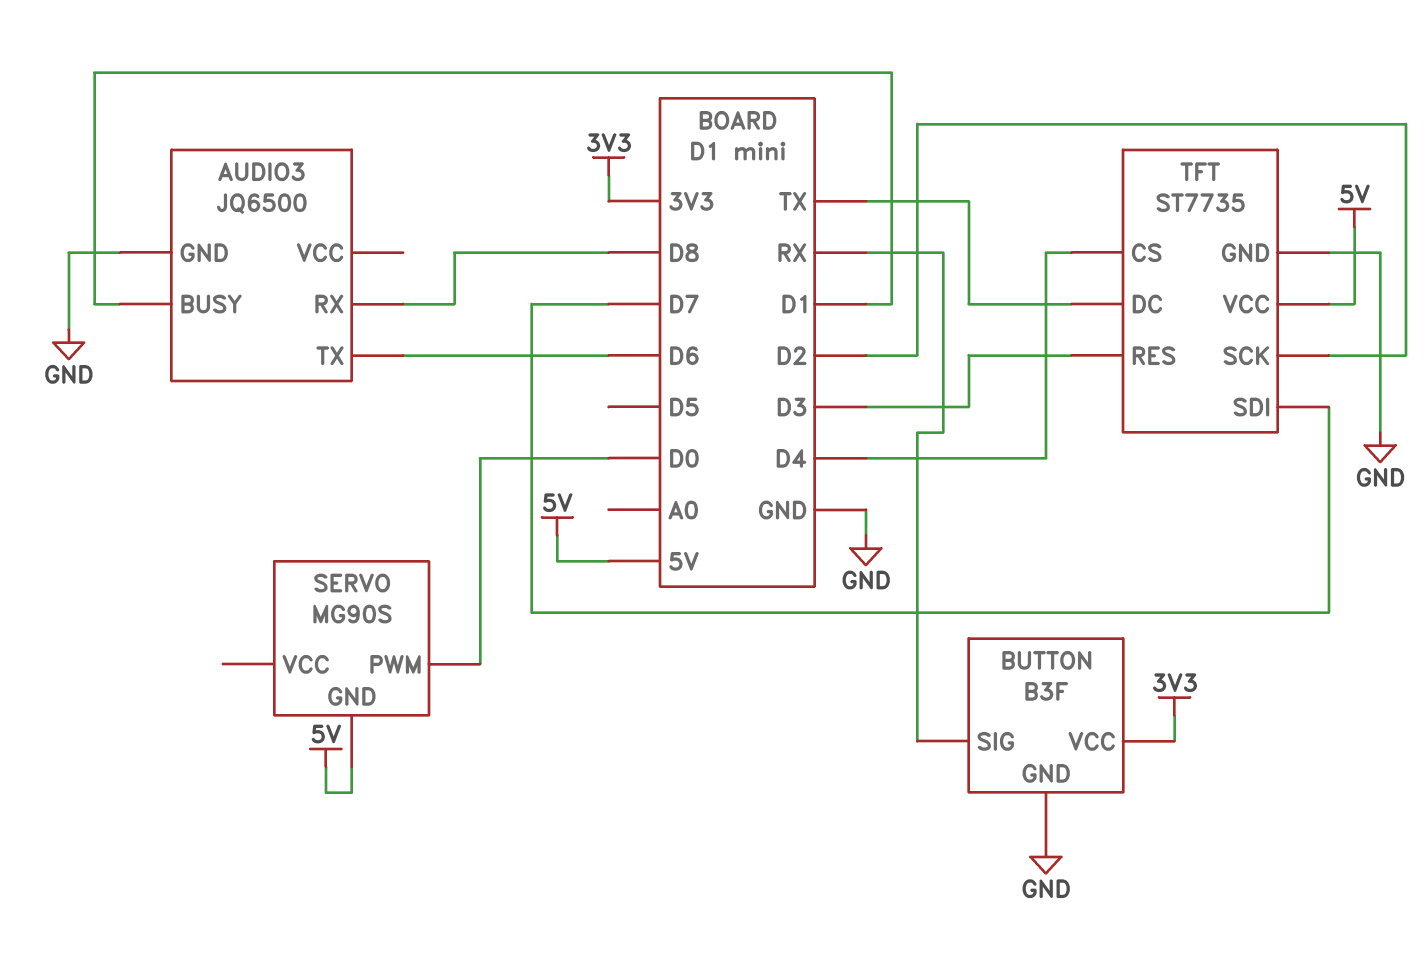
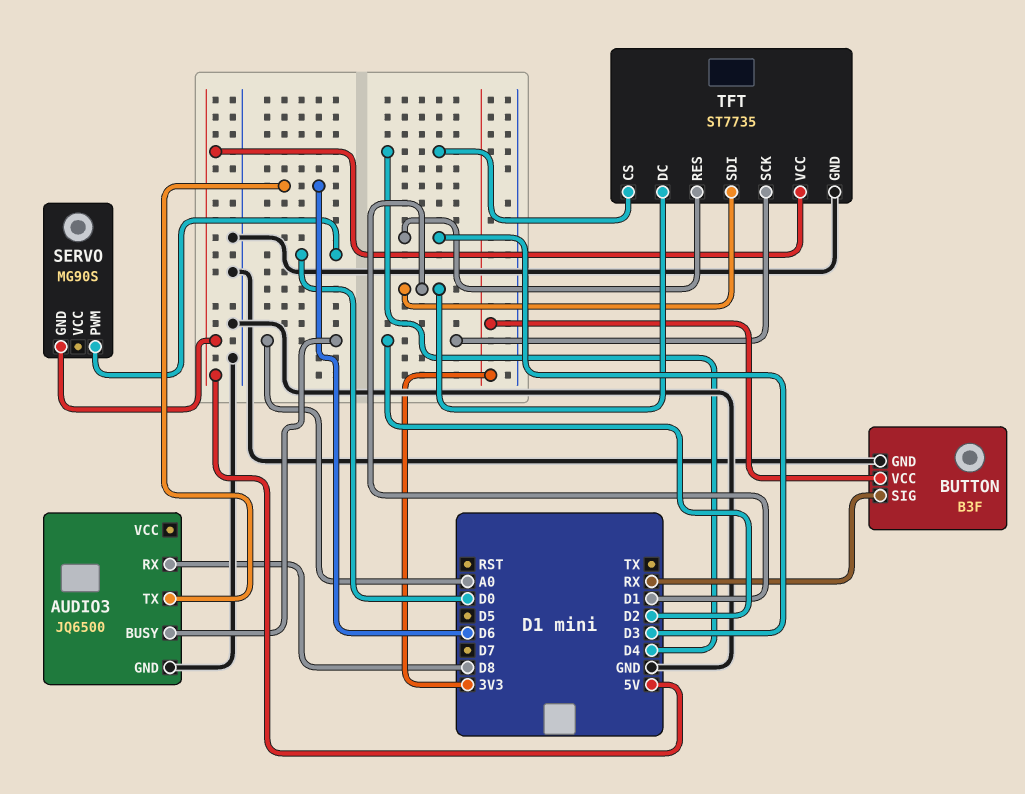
AUDIO3 pin BUSY: D1 -> A0
TFT pin DC: TX -> D1
TFT pin SDI: D7 -> D1

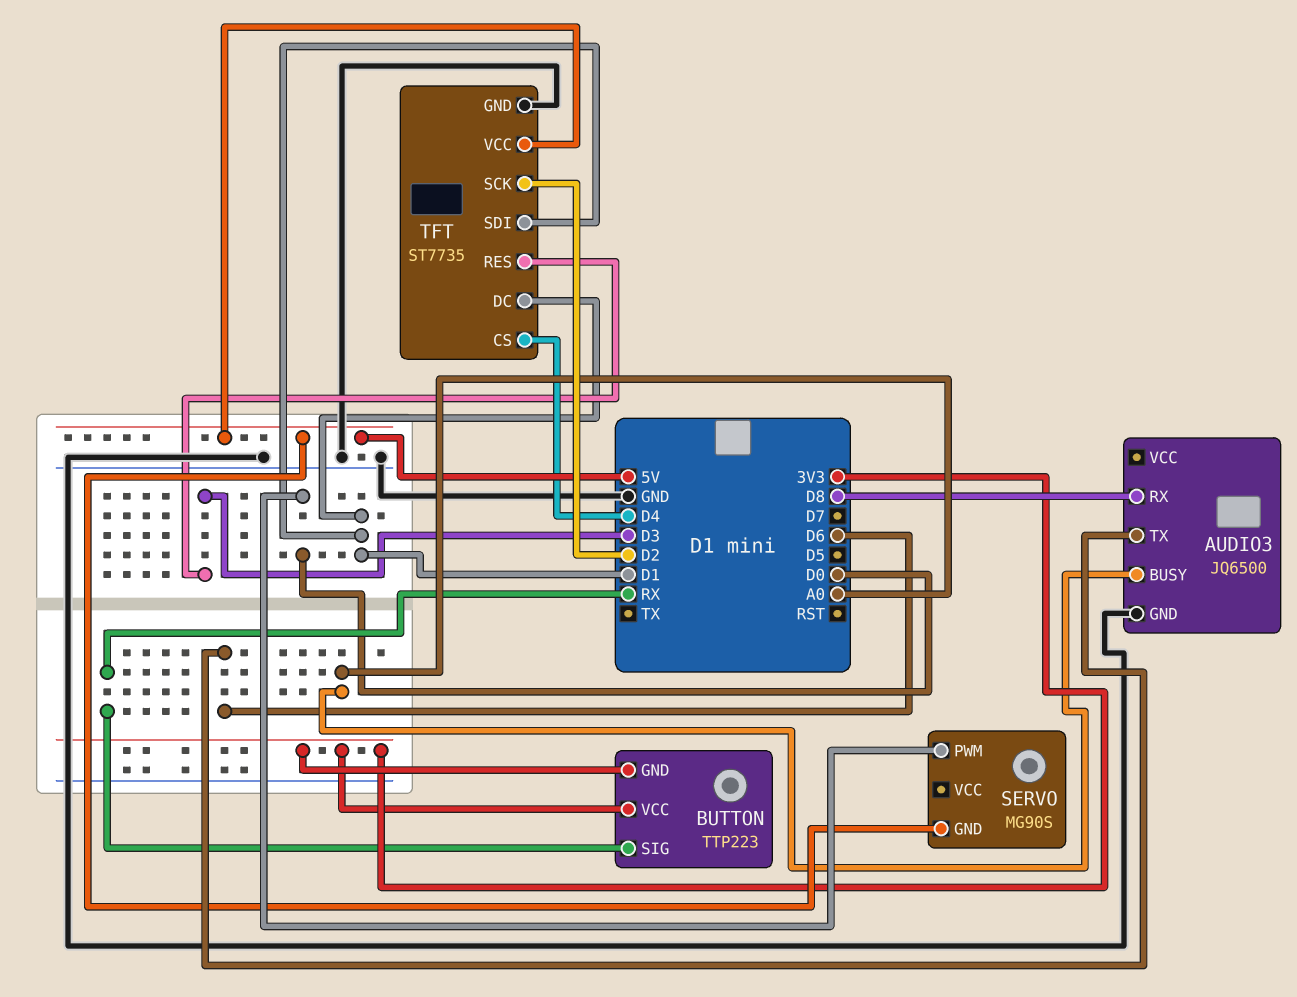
BUTTON: B3F -> TTP223
BUTTON pin GND: GND -> 3V3

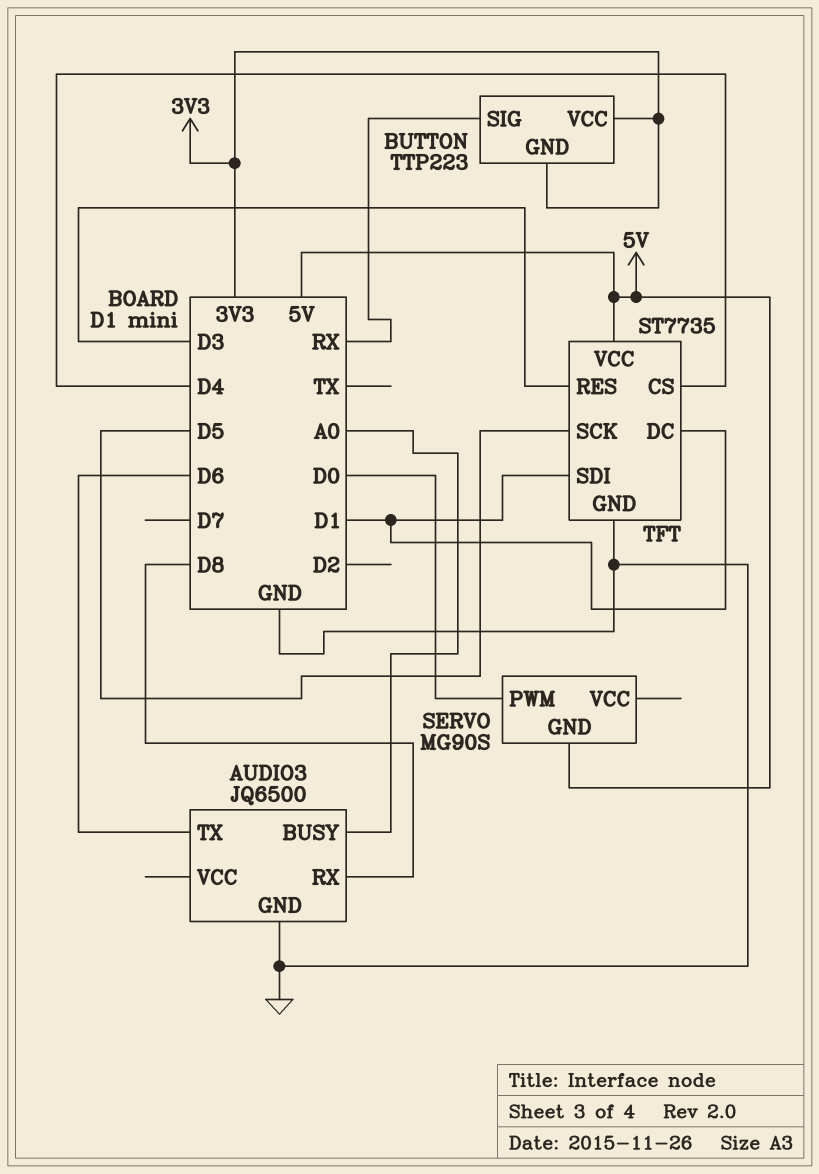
TFT pin SCK: D2 -> D5

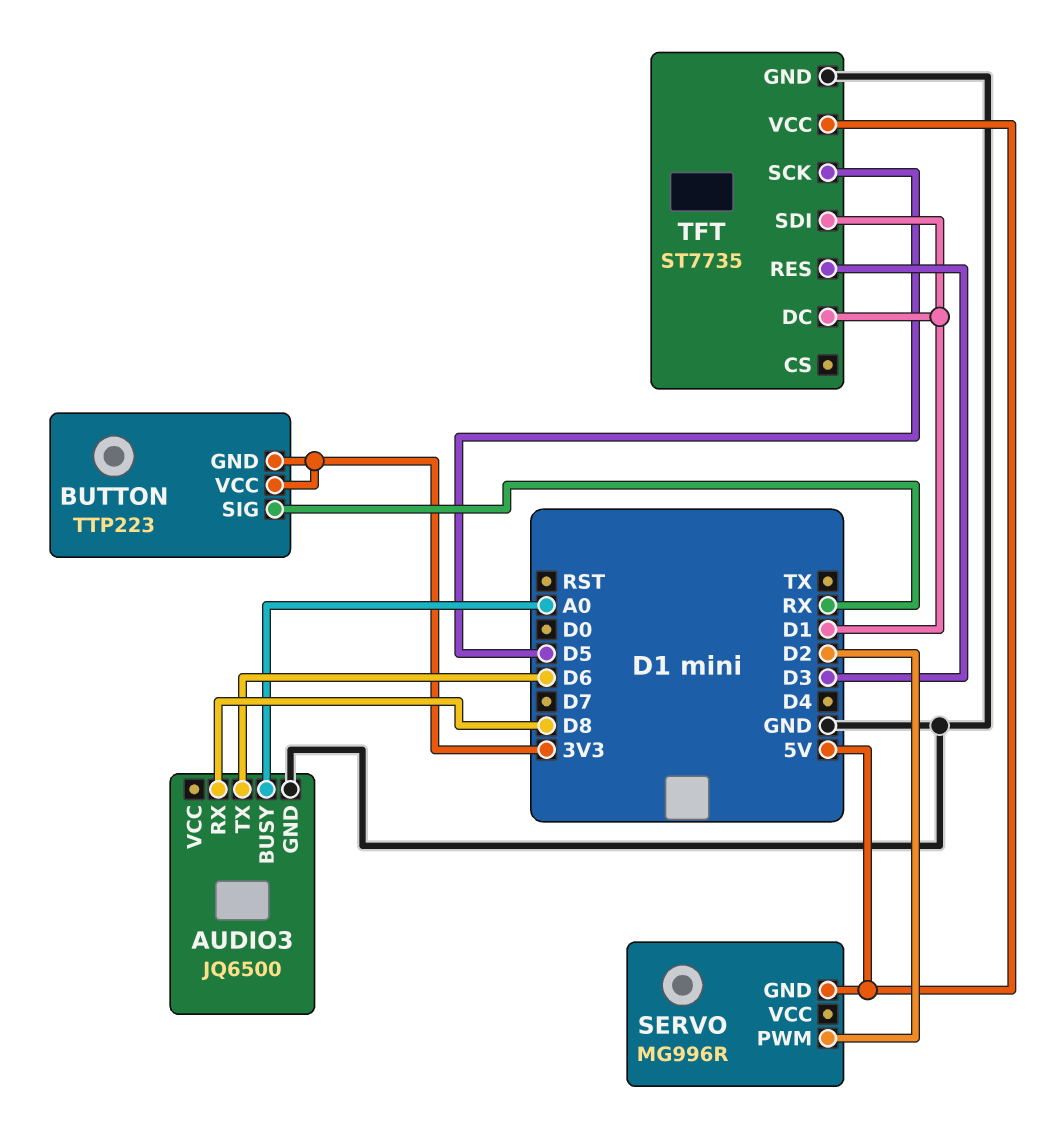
SERVO: MG90S -> MG996R
SERVO pin PWM: D0 -> D2
TFT pin CS: D4 -> none

